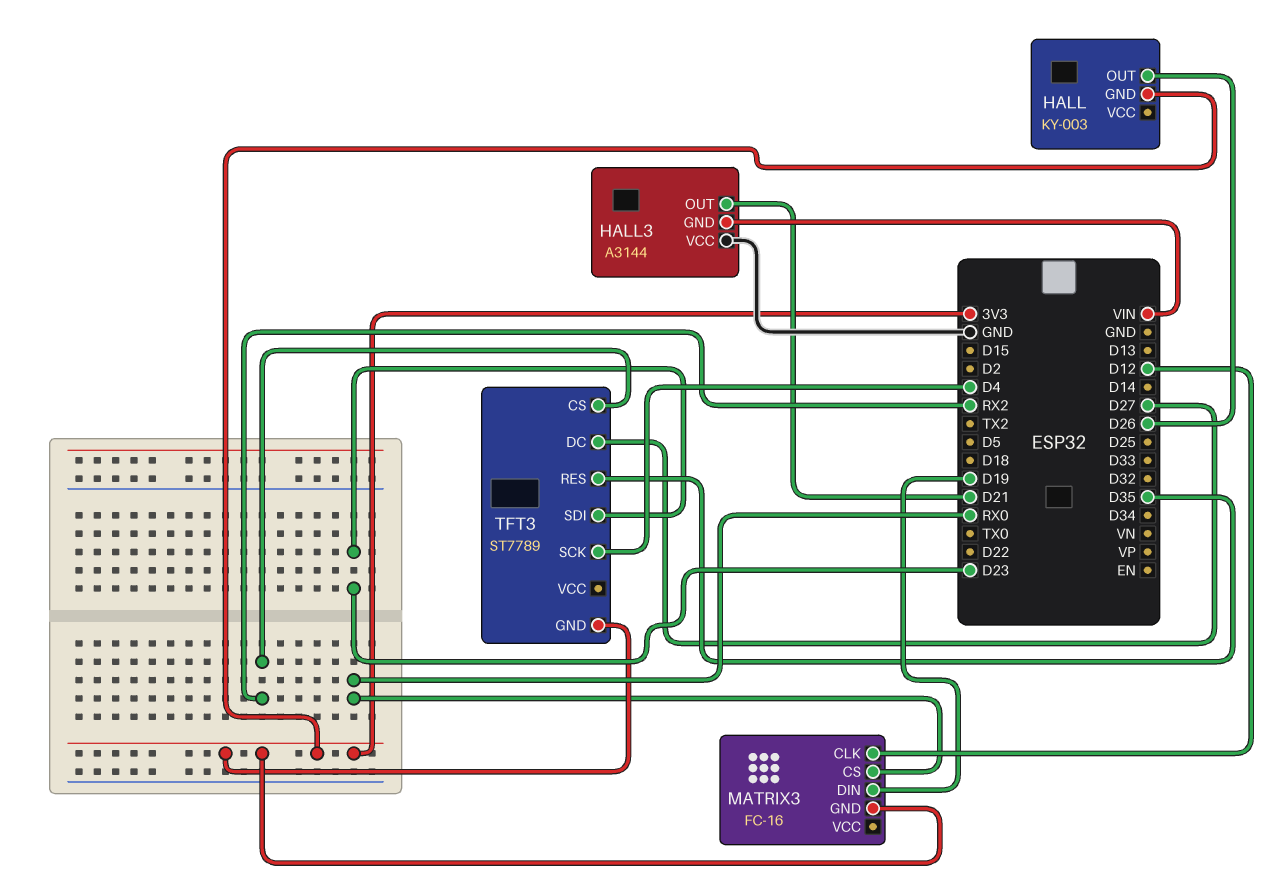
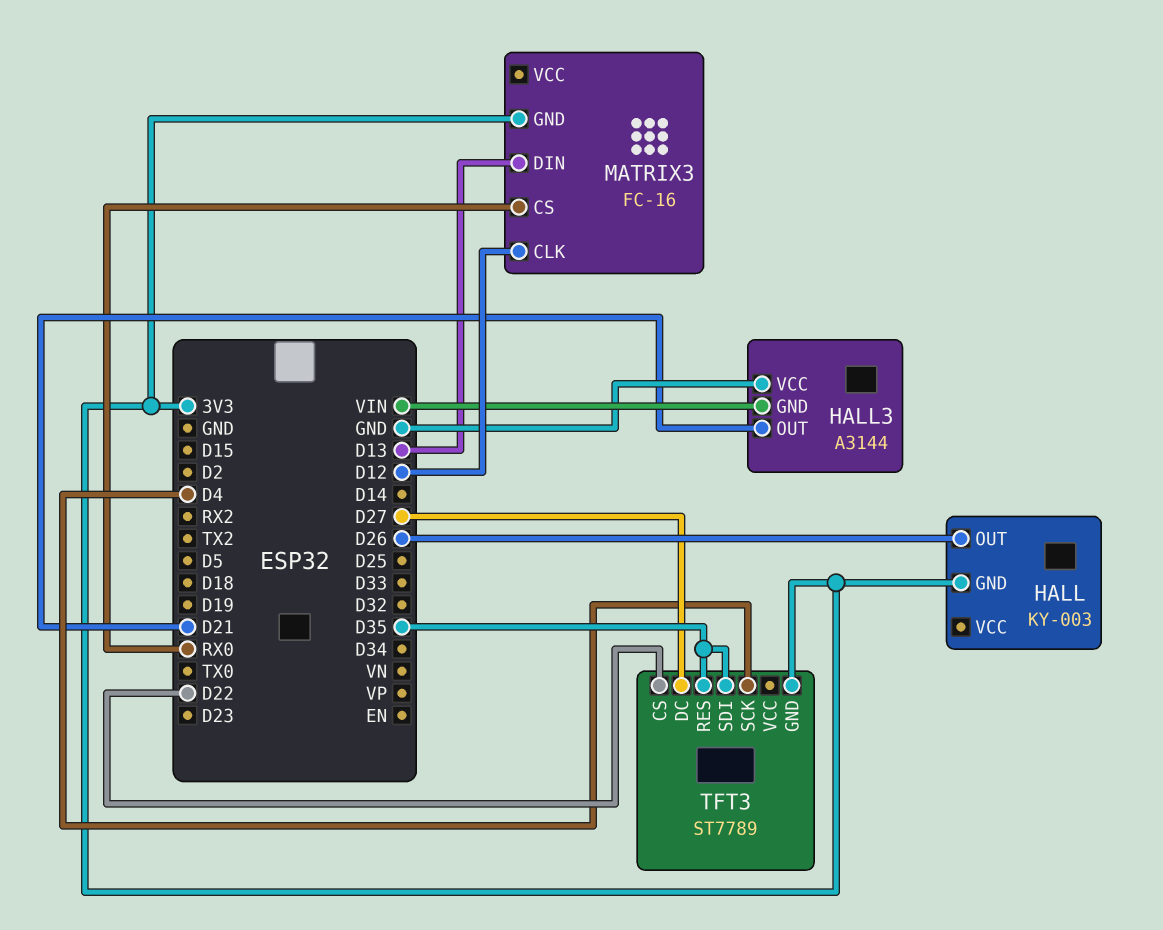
MATRIX3 pin DIN: D19 -> D13
TFT3 pin CS: RX2 -> D22
TFT3 pin SDI: D23 -> D35

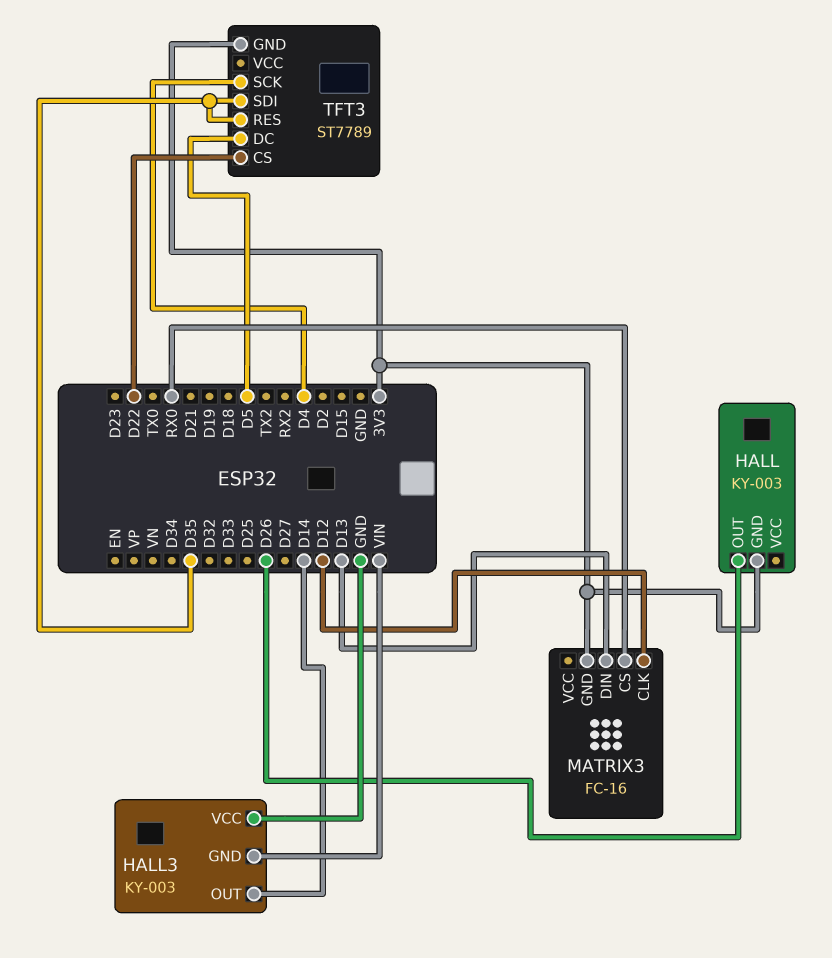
HALL3: A3144 -> KY-003
HALL3 pin OUT: D21 -> D14
TFT3 pin DC: D27 -> D5

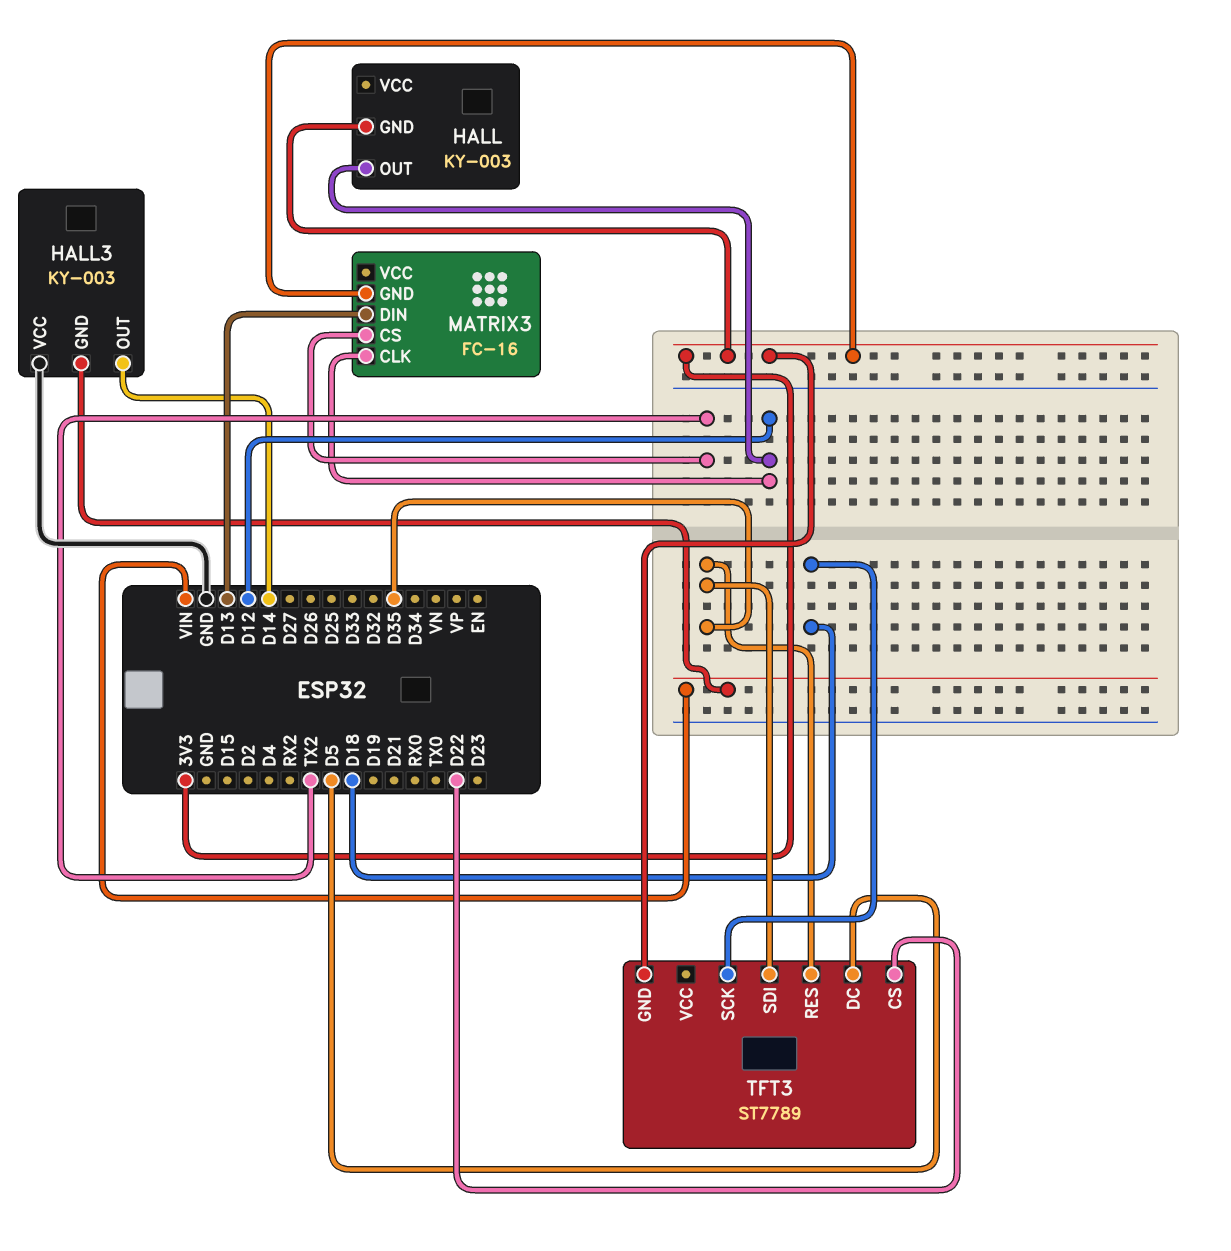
HALL pin OUT: D26 -> D12
MATRIX3 pin CS: RX0 -> TX2
TFT3 pin SCK: D4 -> D18

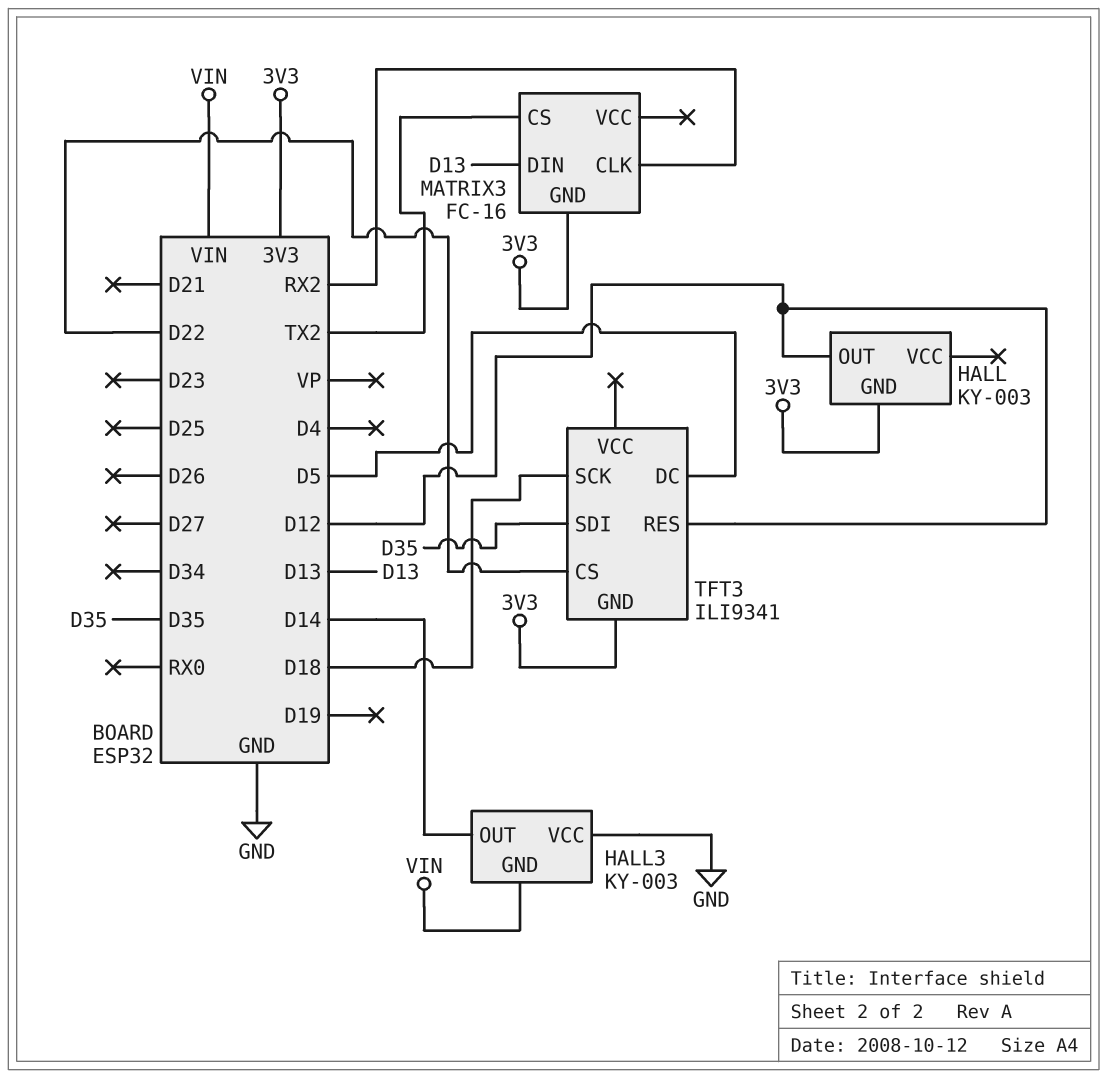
MATRIX3 pin CLK: D12 -> RX2
TFT3: ST7789 -> ILI9341
TFT3 pin RES: D35 -> D12

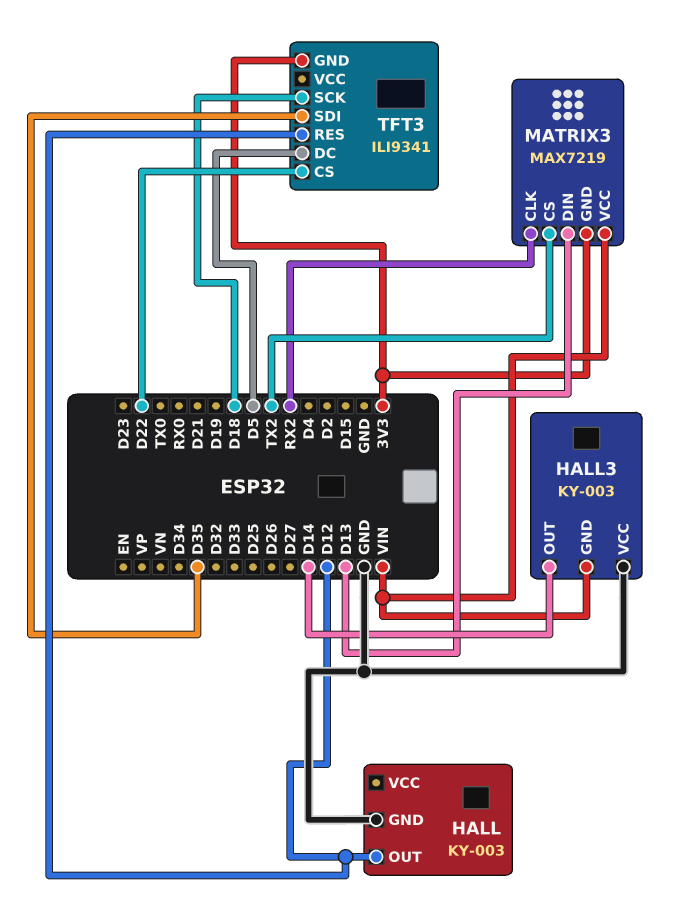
HALL pin GND: 3V3 -> GND
MATRIX3: FC-16 -> MAX7219
MATRIX3 pin VCC: none -> VIN

